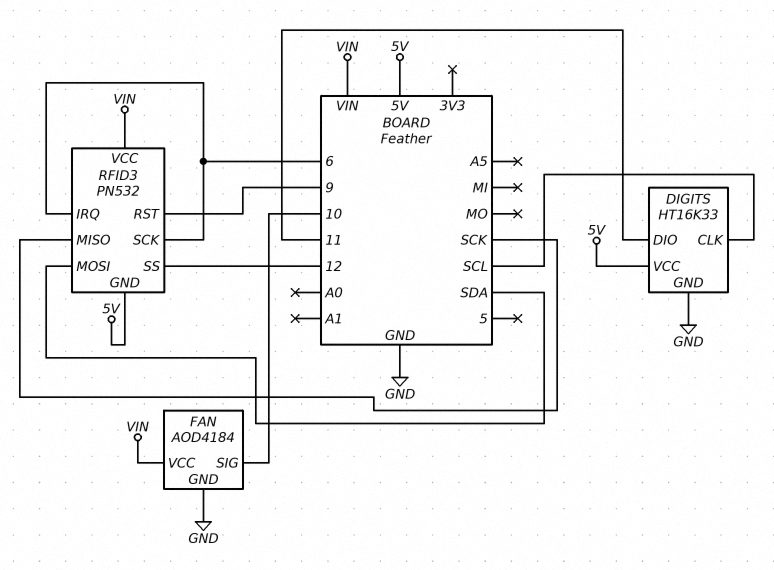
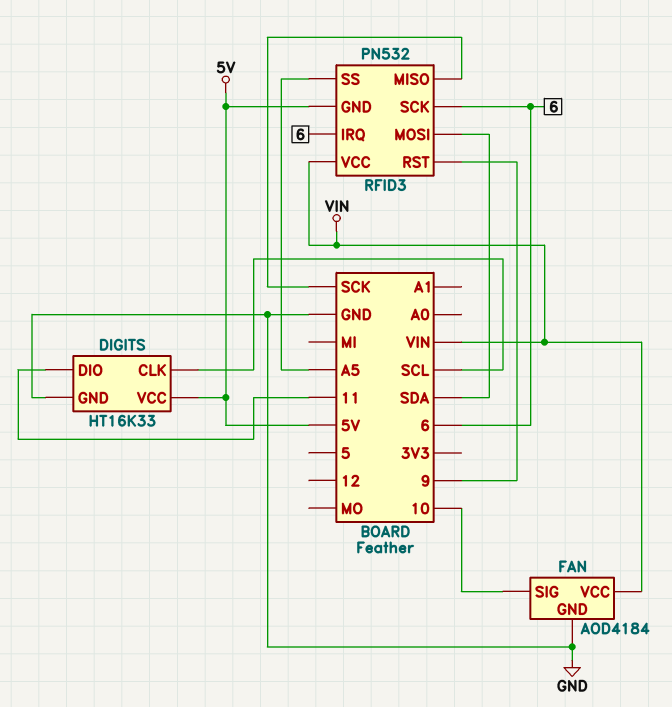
RFID3 pin SS: 12 -> A5

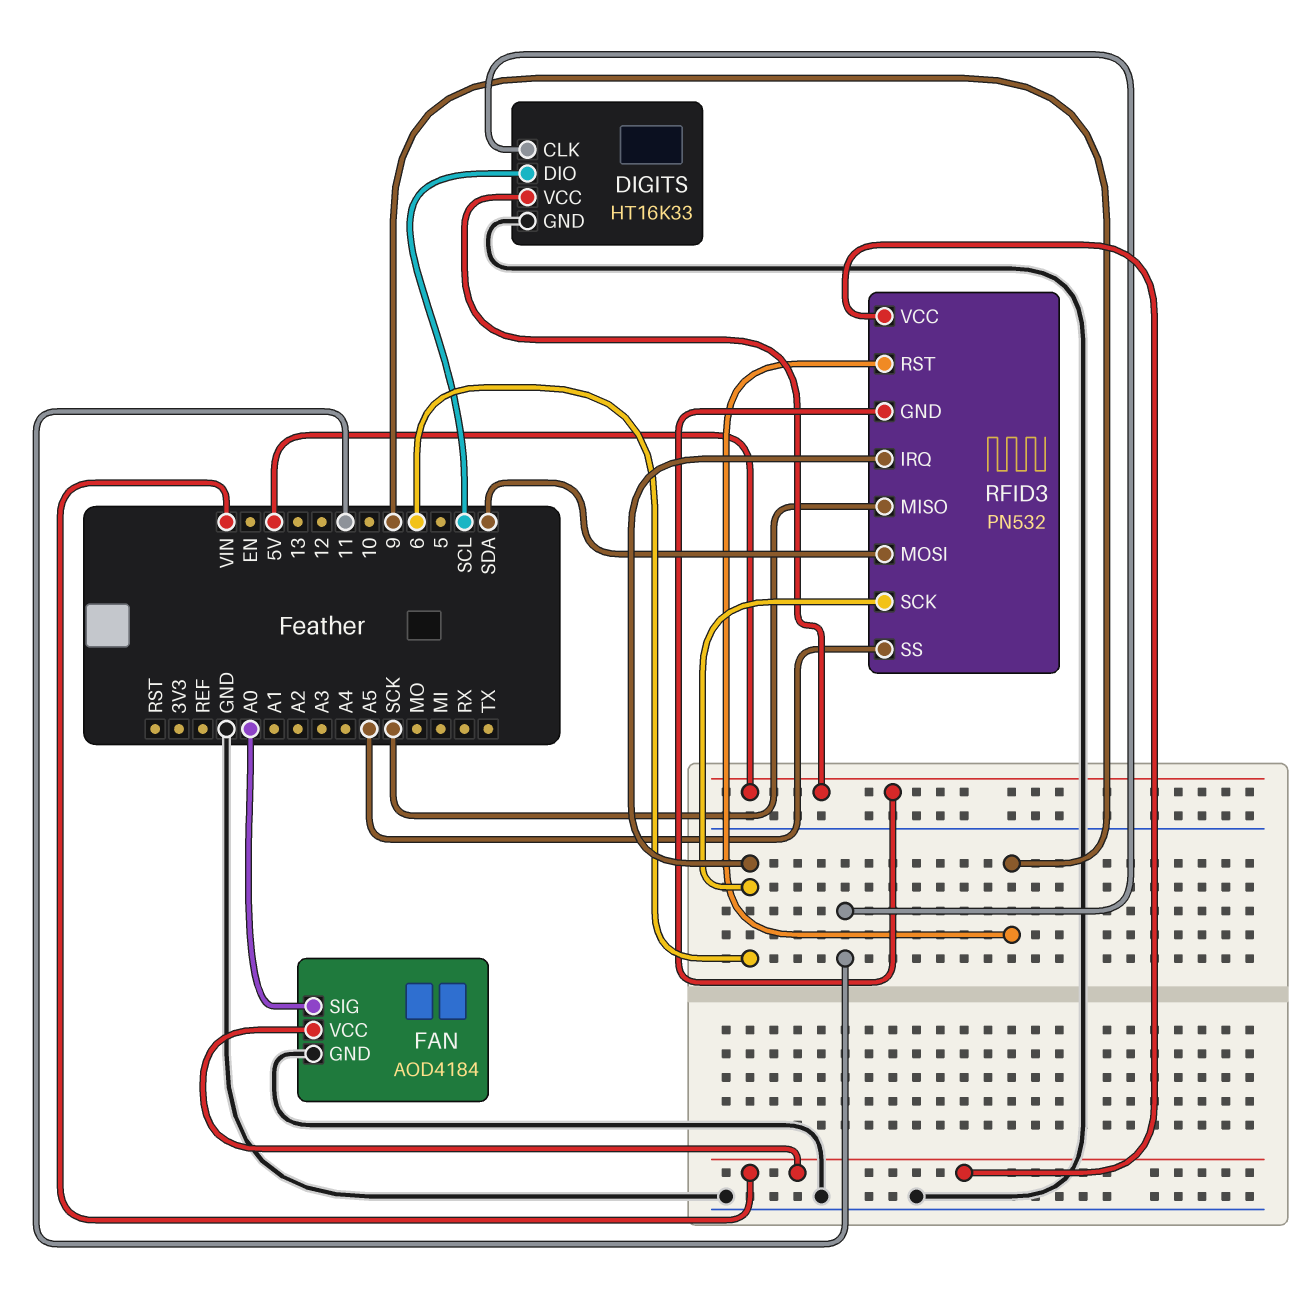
DIGITS pin CLK: SCL -> 11
DIGITS pin DIO: 11 -> SCL
FAN pin SIG: 10 -> A0

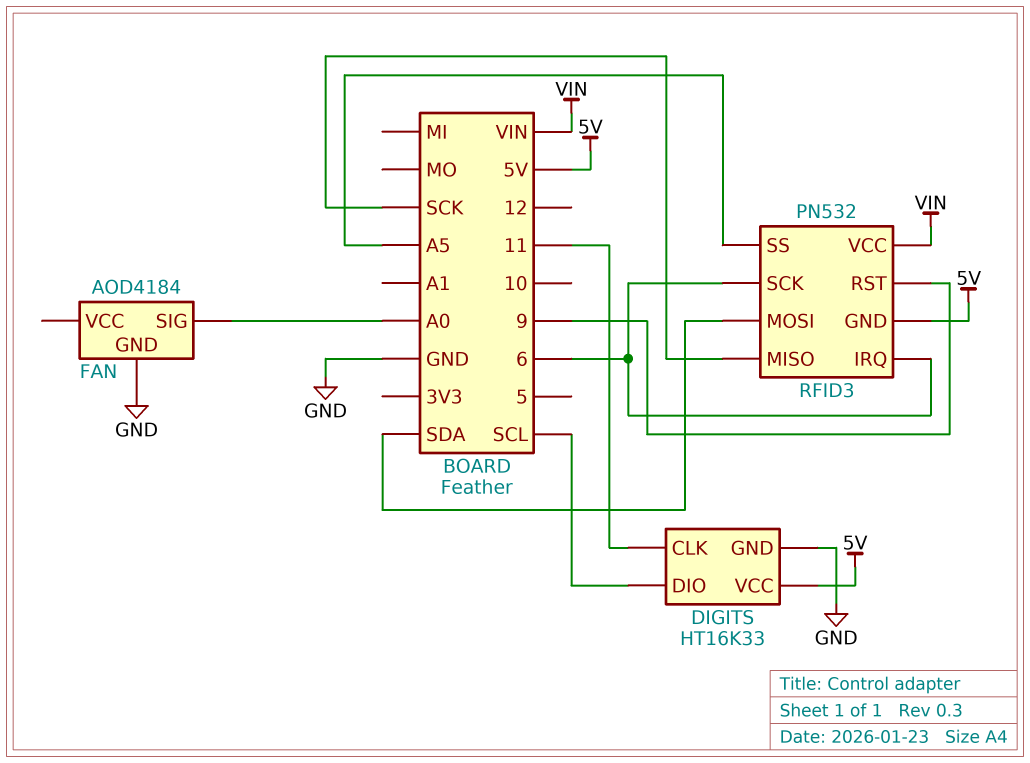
FAN pin VCC: VIN -> none

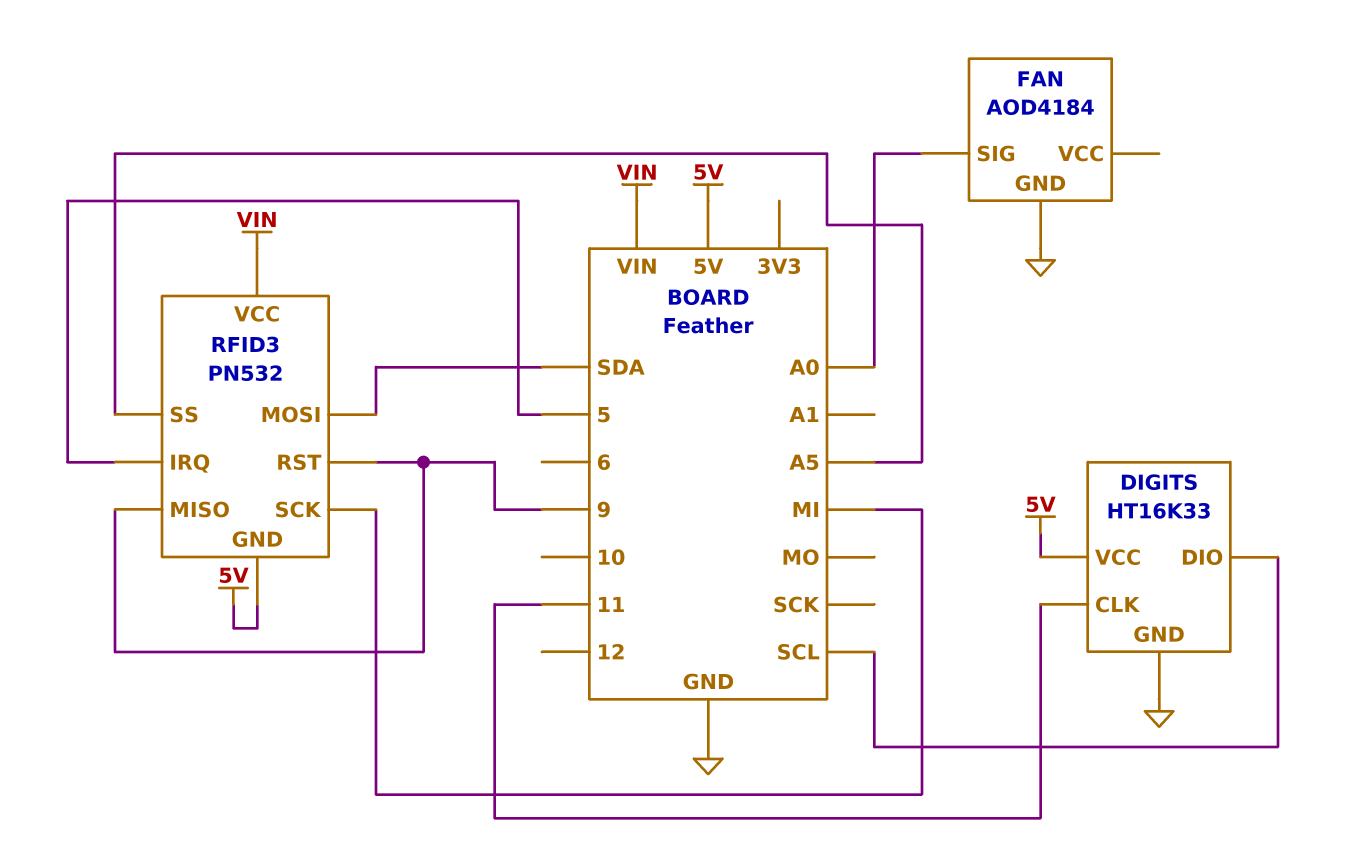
RFID3 pin IRQ: 6 -> 5
RFID3 pin MISO: SCK -> 9
RFID3 pin SCK: 6 -> MI

